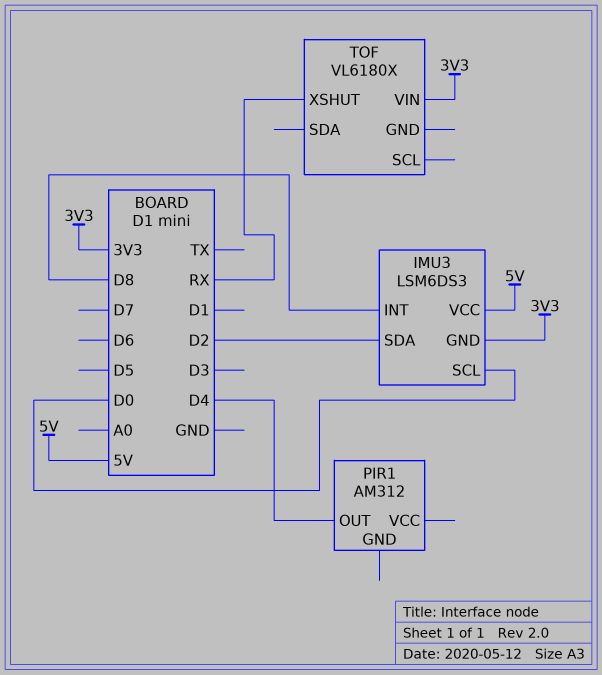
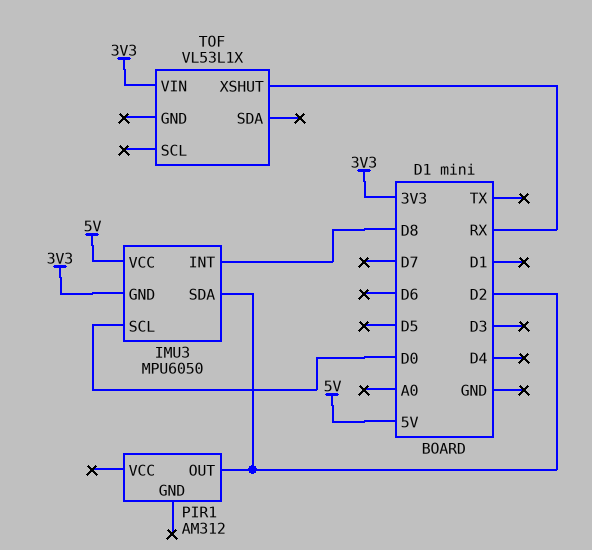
IMU3: LSM6DS3 -> MPU6050
PIR1 pin OUT: D4 -> D2
TOF: VL6180X -> VL53L1X

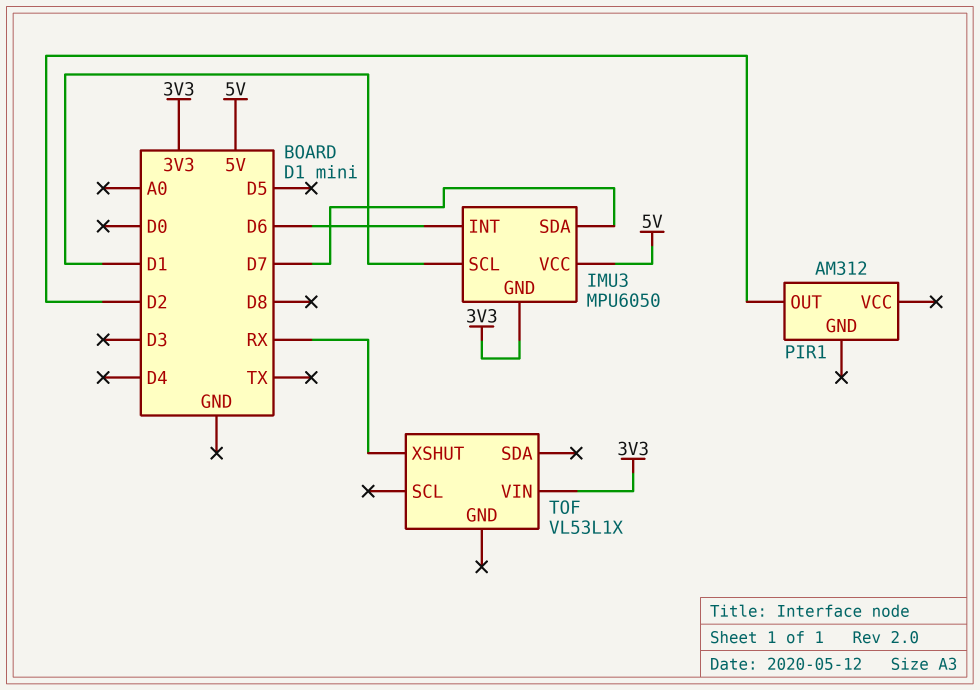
IMU3 pin INT: D8 -> D6
IMU3 pin SCL: D0 -> D1
IMU3 pin SDA: D2 -> D7

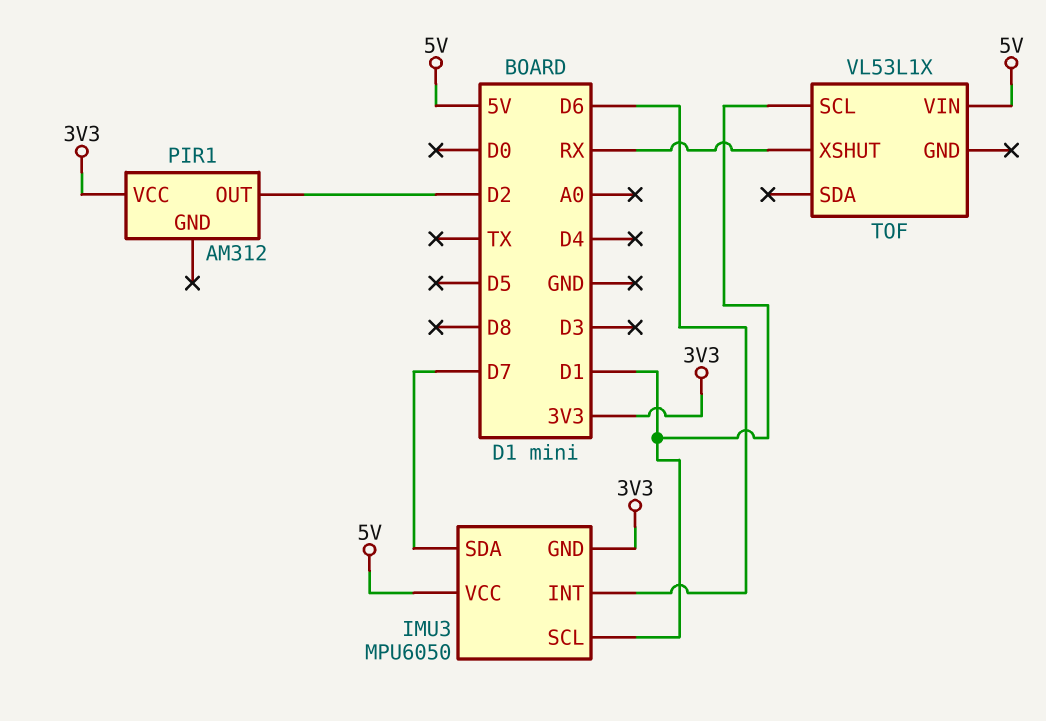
PIR1 pin VCC: none -> 3V3
TOF pin SCL: none -> D1
TOF pin VIN: 3V3 -> 5V

